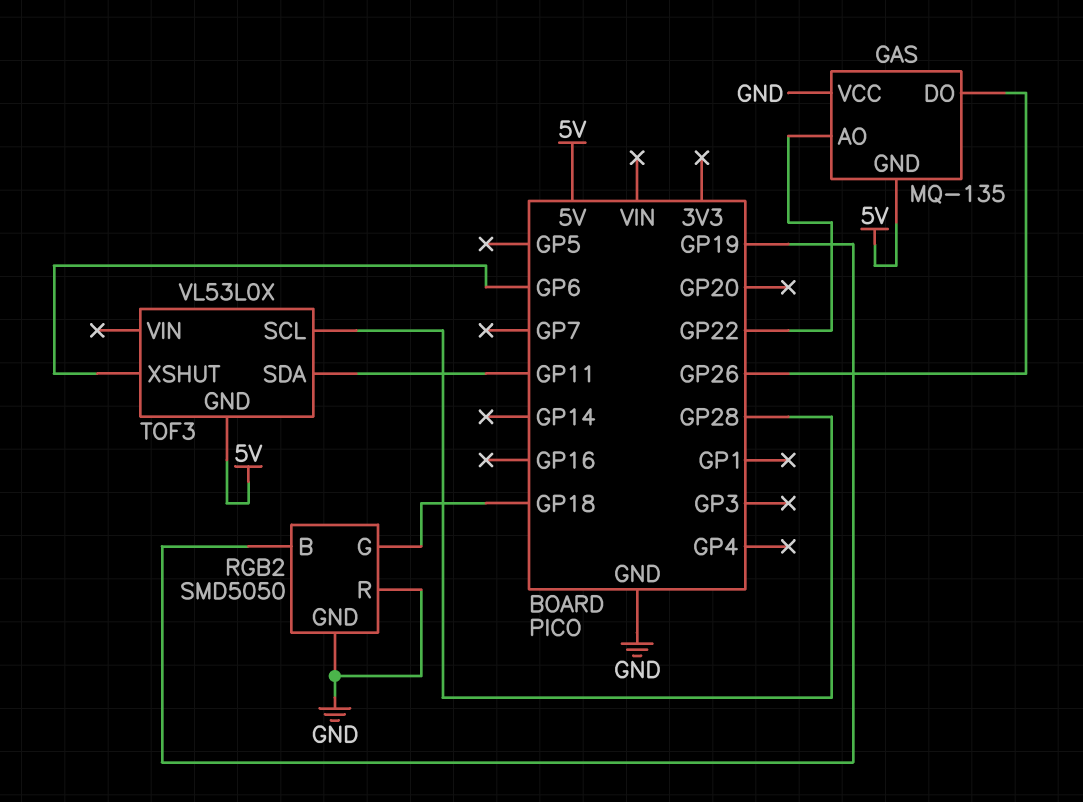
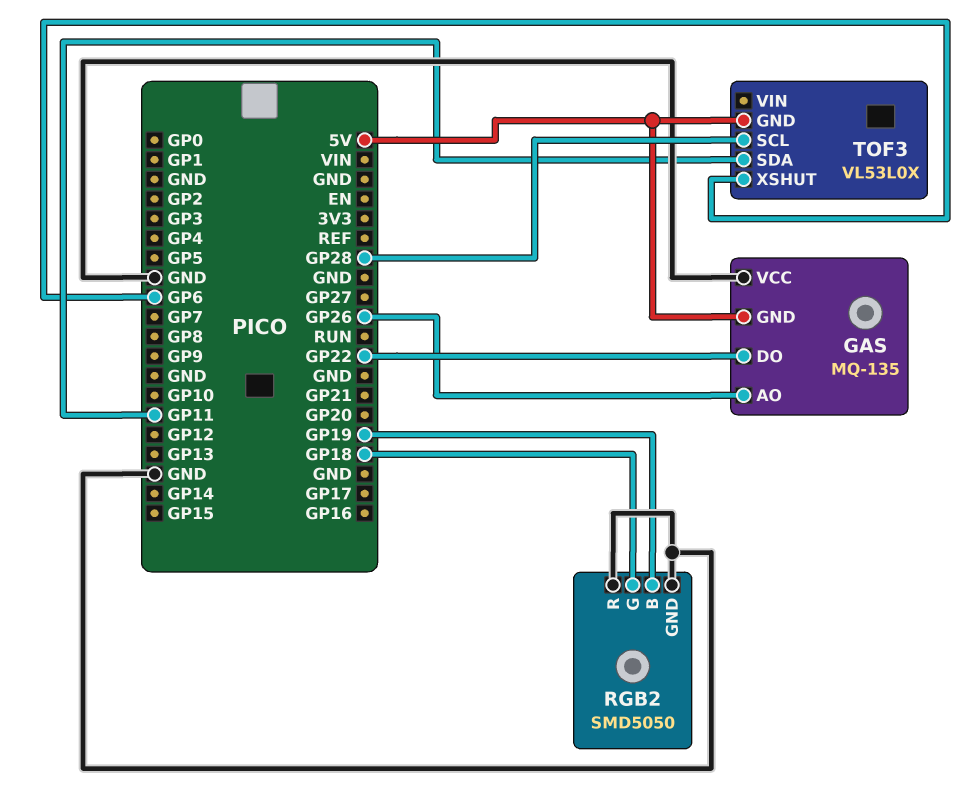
GAS pin AO: GP22 -> GP26
GAS pin DO: GP26 -> GP22

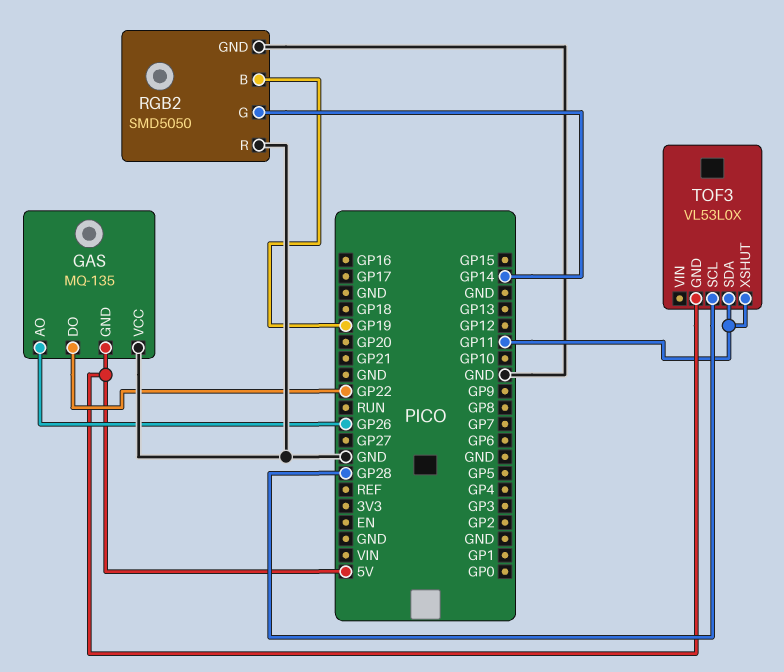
RGB2 pin G: GP18 -> GP14
TOF3 pin XSHUT: GP6 -> GP11

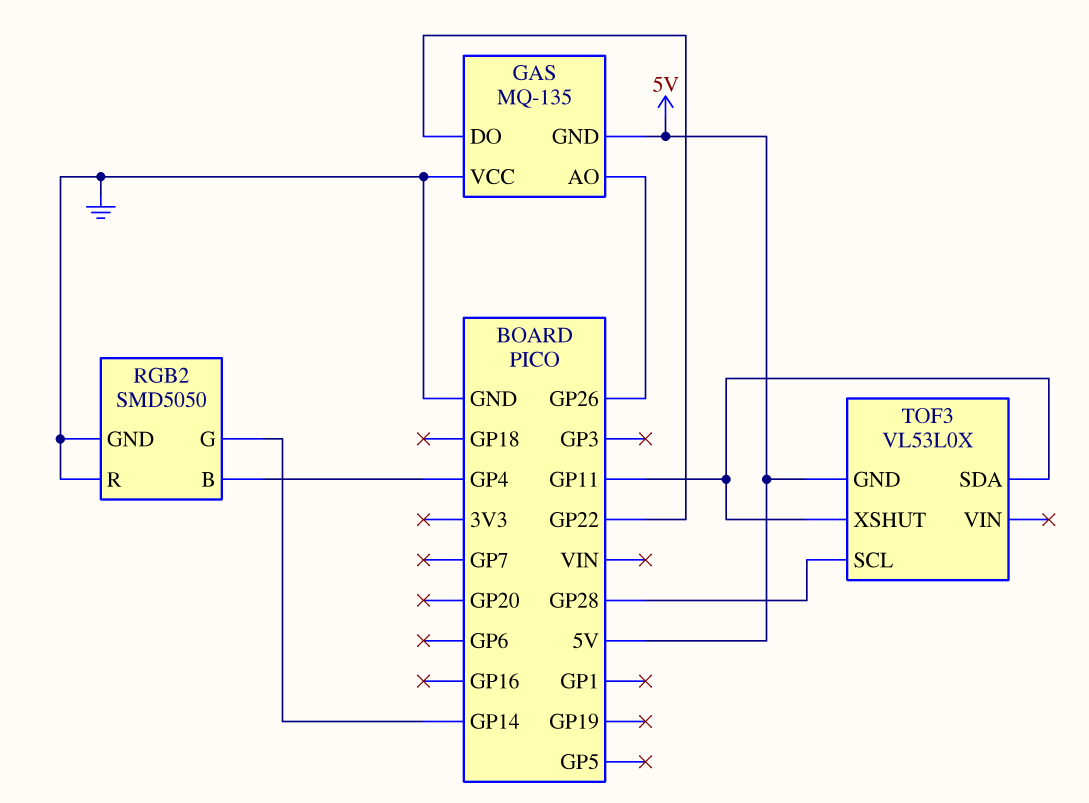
RGB2 pin B: GP19 -> GP4

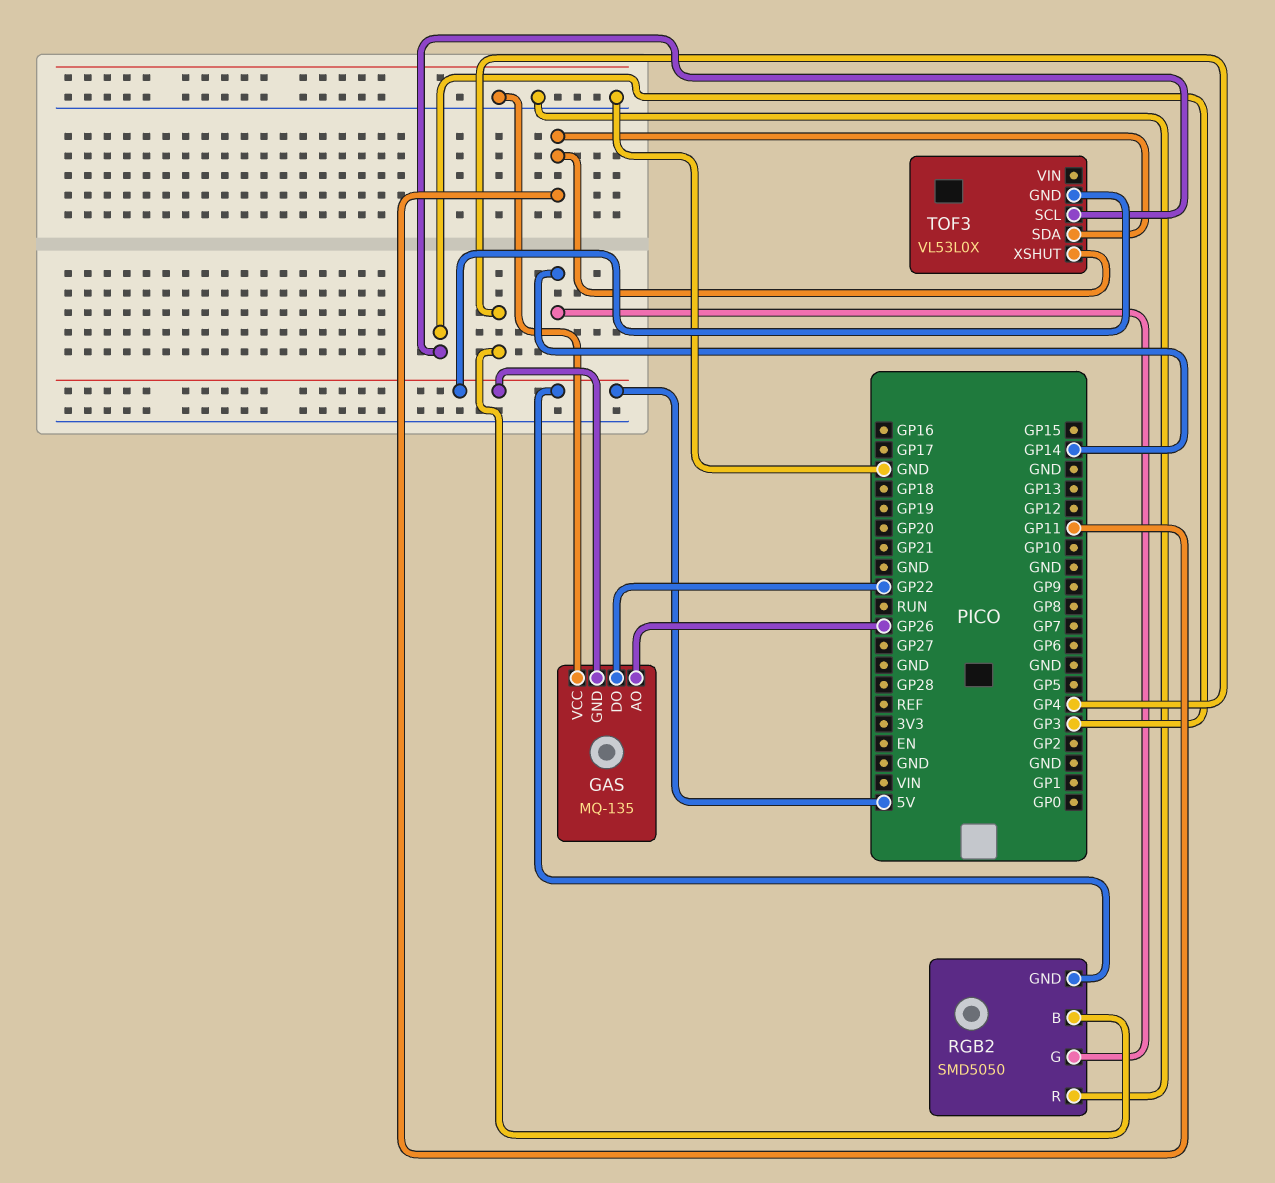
RGB2 pin GND: GND -> 5V
TOF3 pin SCL: GP28 -> GP3

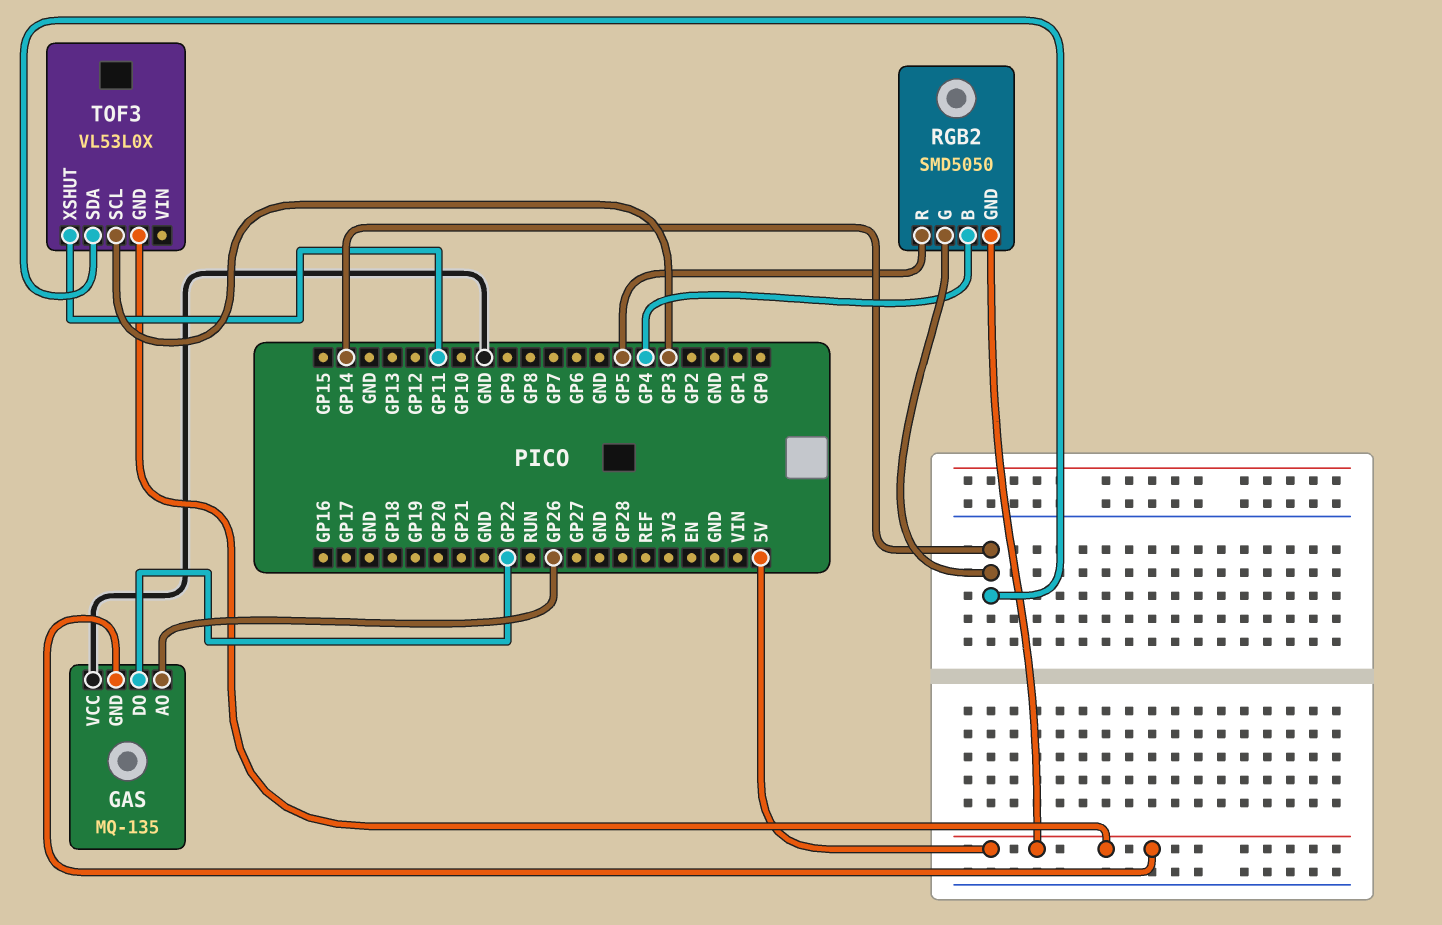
RGB2 pin R: GND -> GP5
TOF3 pin SDA: GP11 -> GP14

